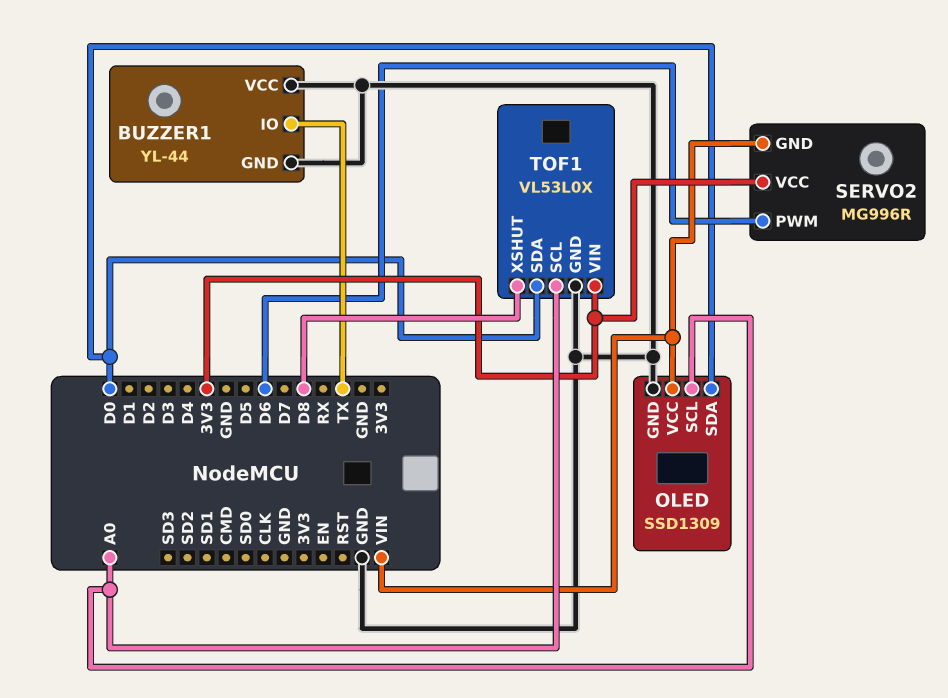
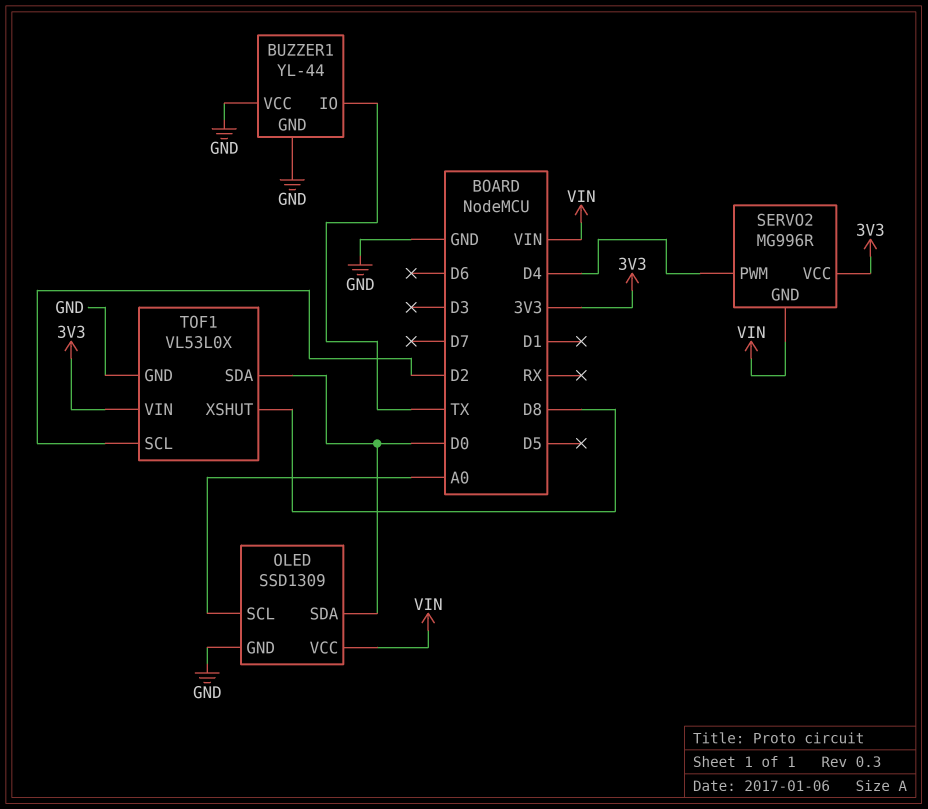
SERVO2 pin PWM: D6 -> D4
TOF1 pin SCL: A0 -> D2

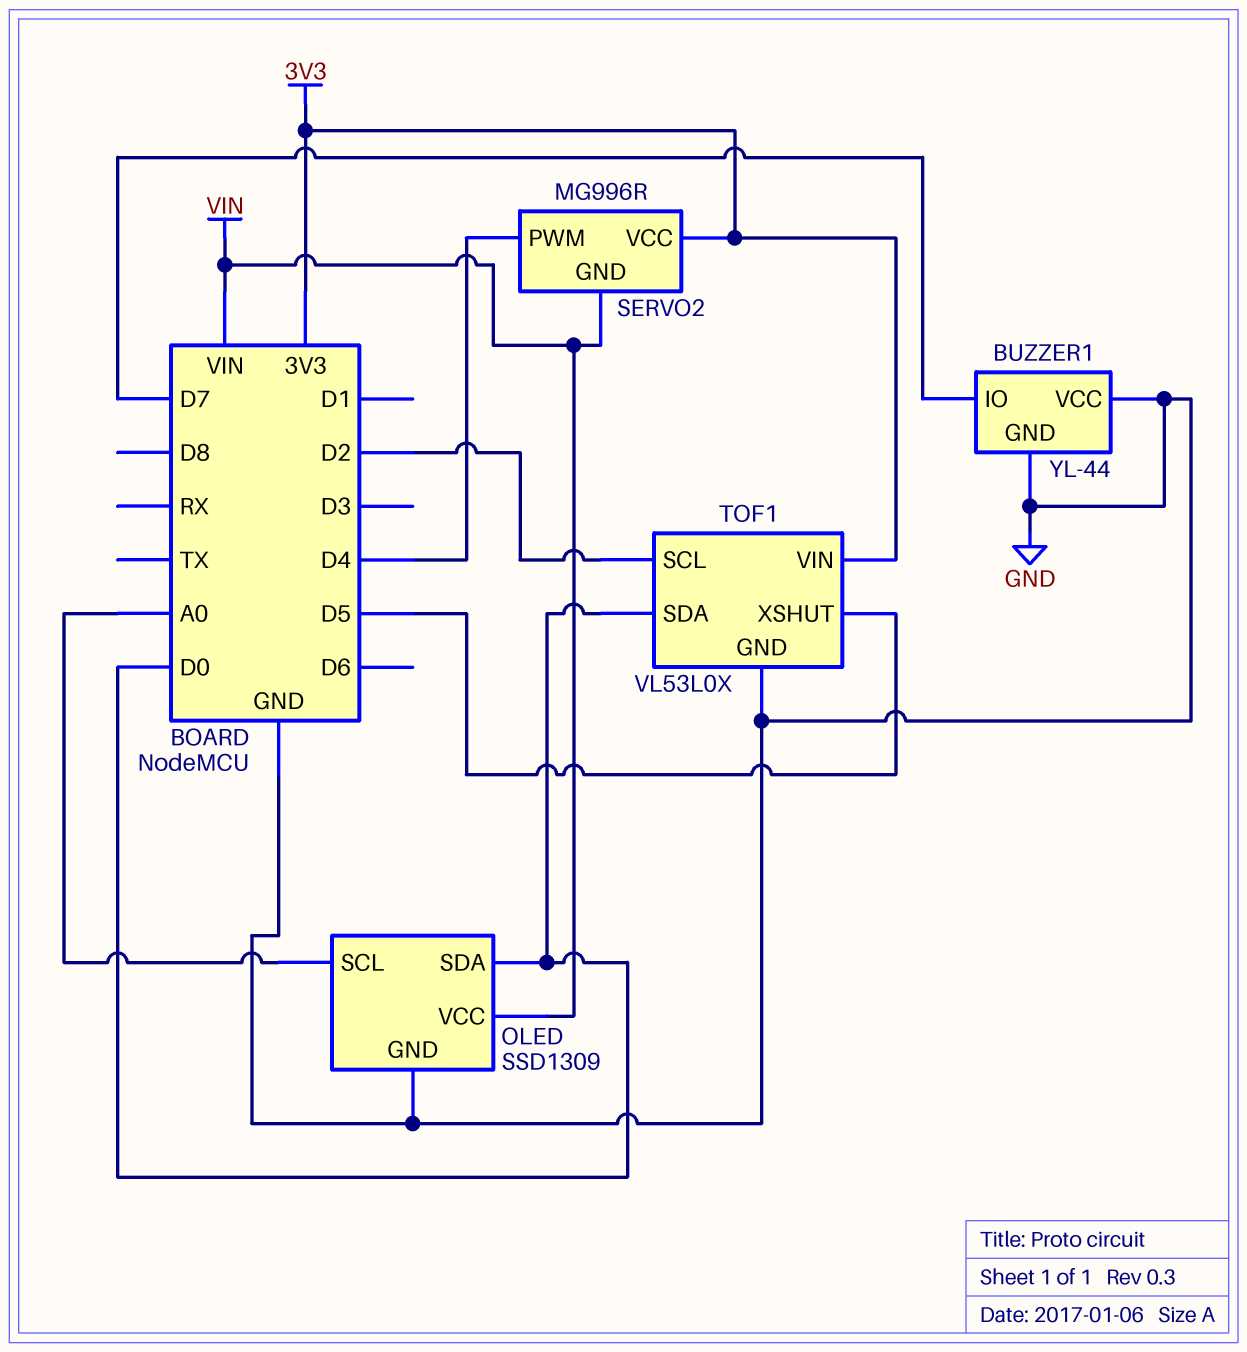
BUZZER1 pin IO: TX -> D7
TOF1 pin XSHUT: D8 -> D5

